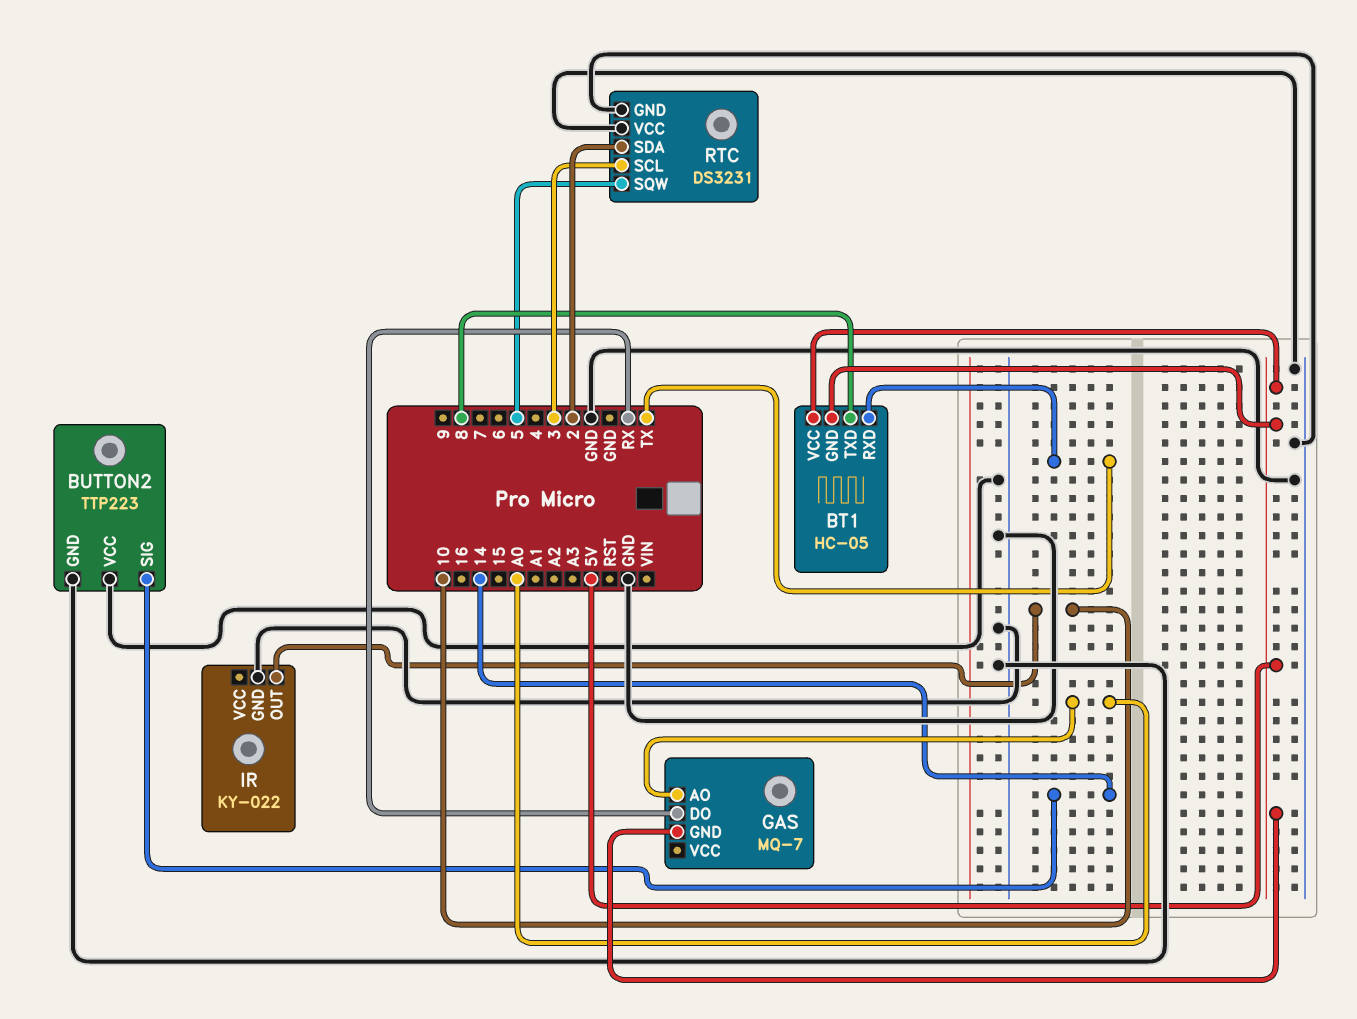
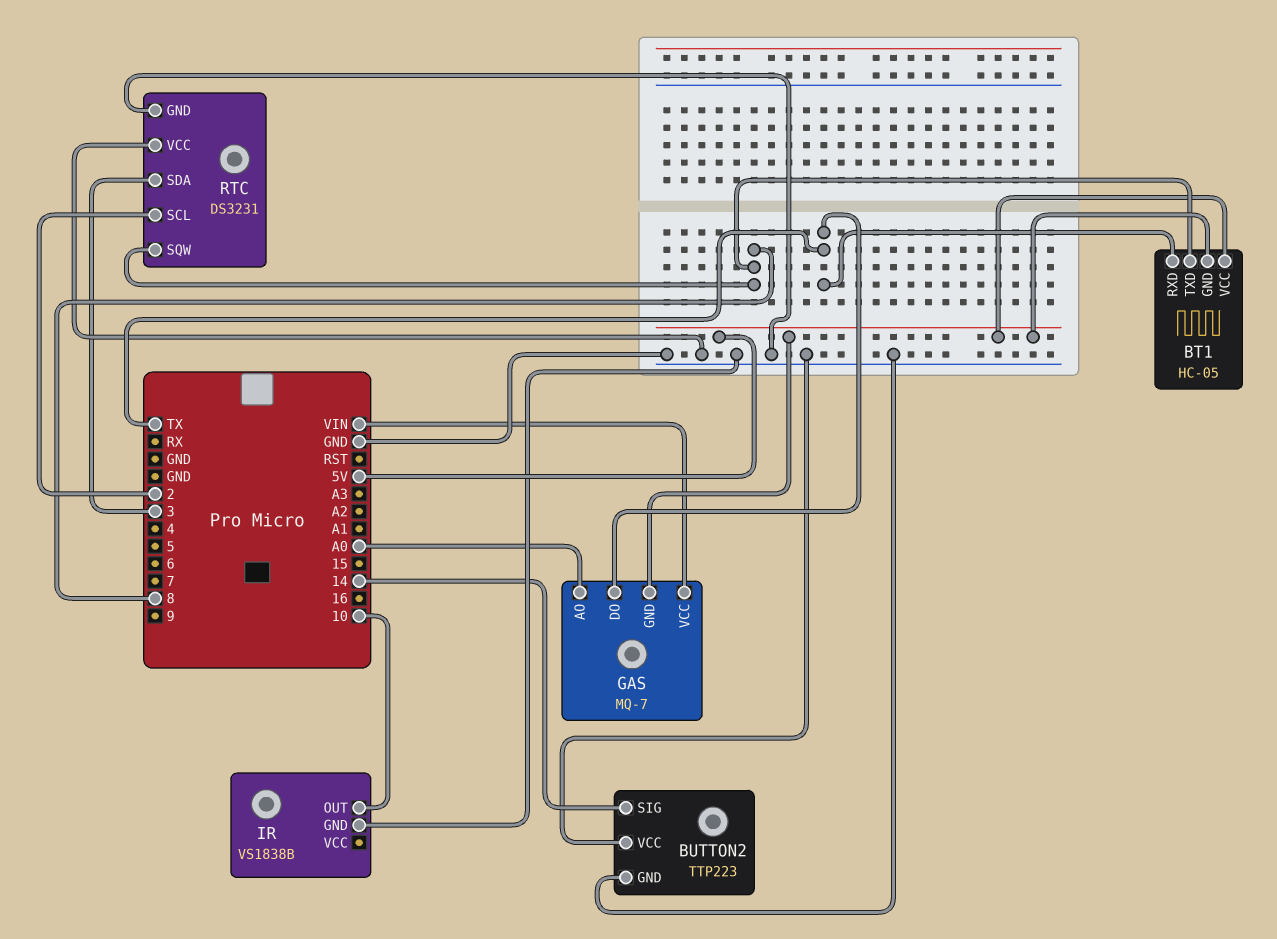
GAS pin DO: RX -> TX
GAS pin VCC: none -> VIN
IR: KY-022 -> VS1838B
RTC pin SCL: 3 -> 2
RTC pin SDA: 2 -> 3
RTC pin SQW: 5 -> 8

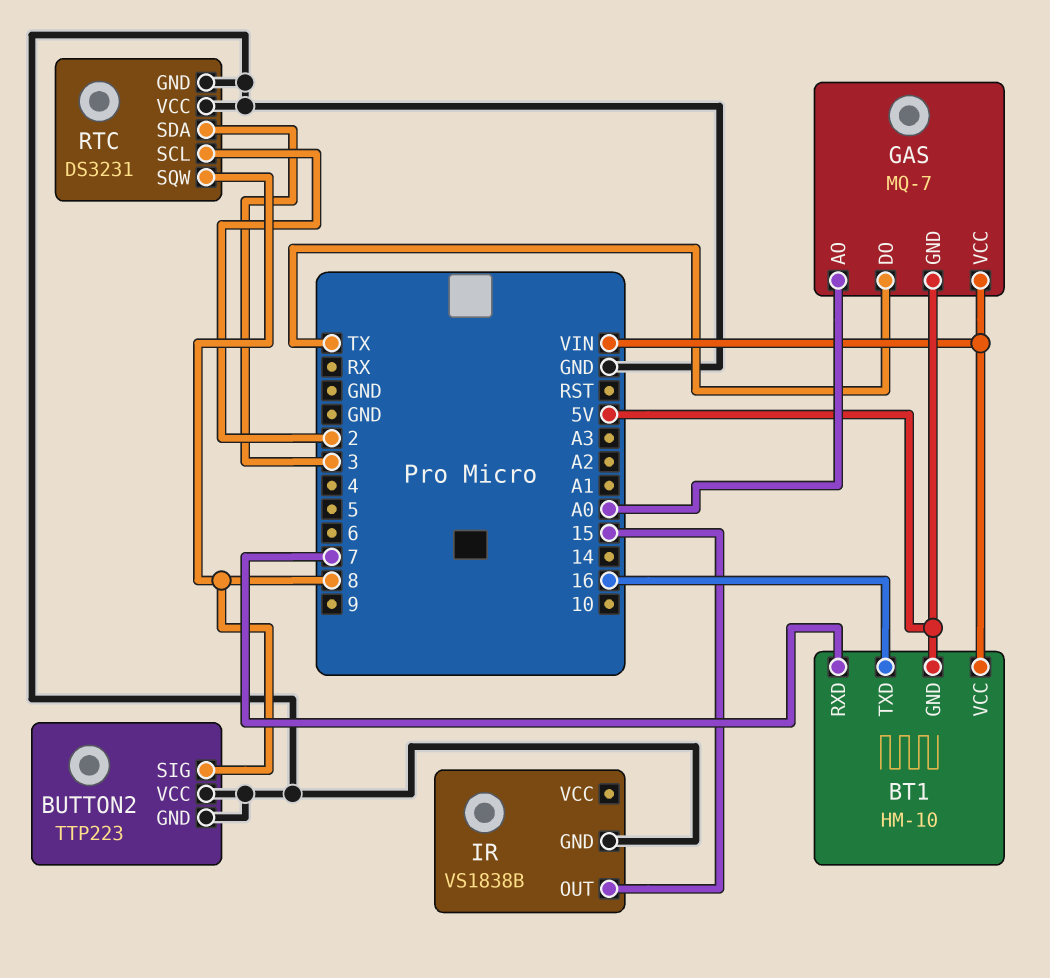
BT1: HC-05 -> HM-10
BT1 pin RXD: TX -> 7
BT1 pin TXD: 8 -> 16
BT1 pin VCC: 5V -> VIN
BUTTON2 pin SIG: 14 -> 8
IR pin OUT: 10 -> 15

